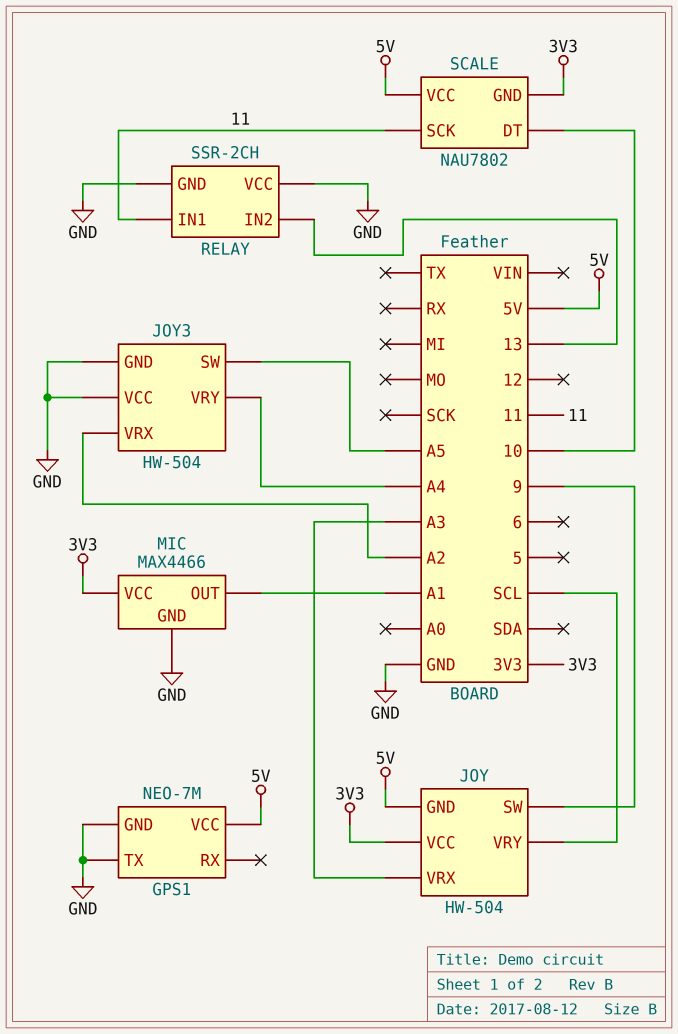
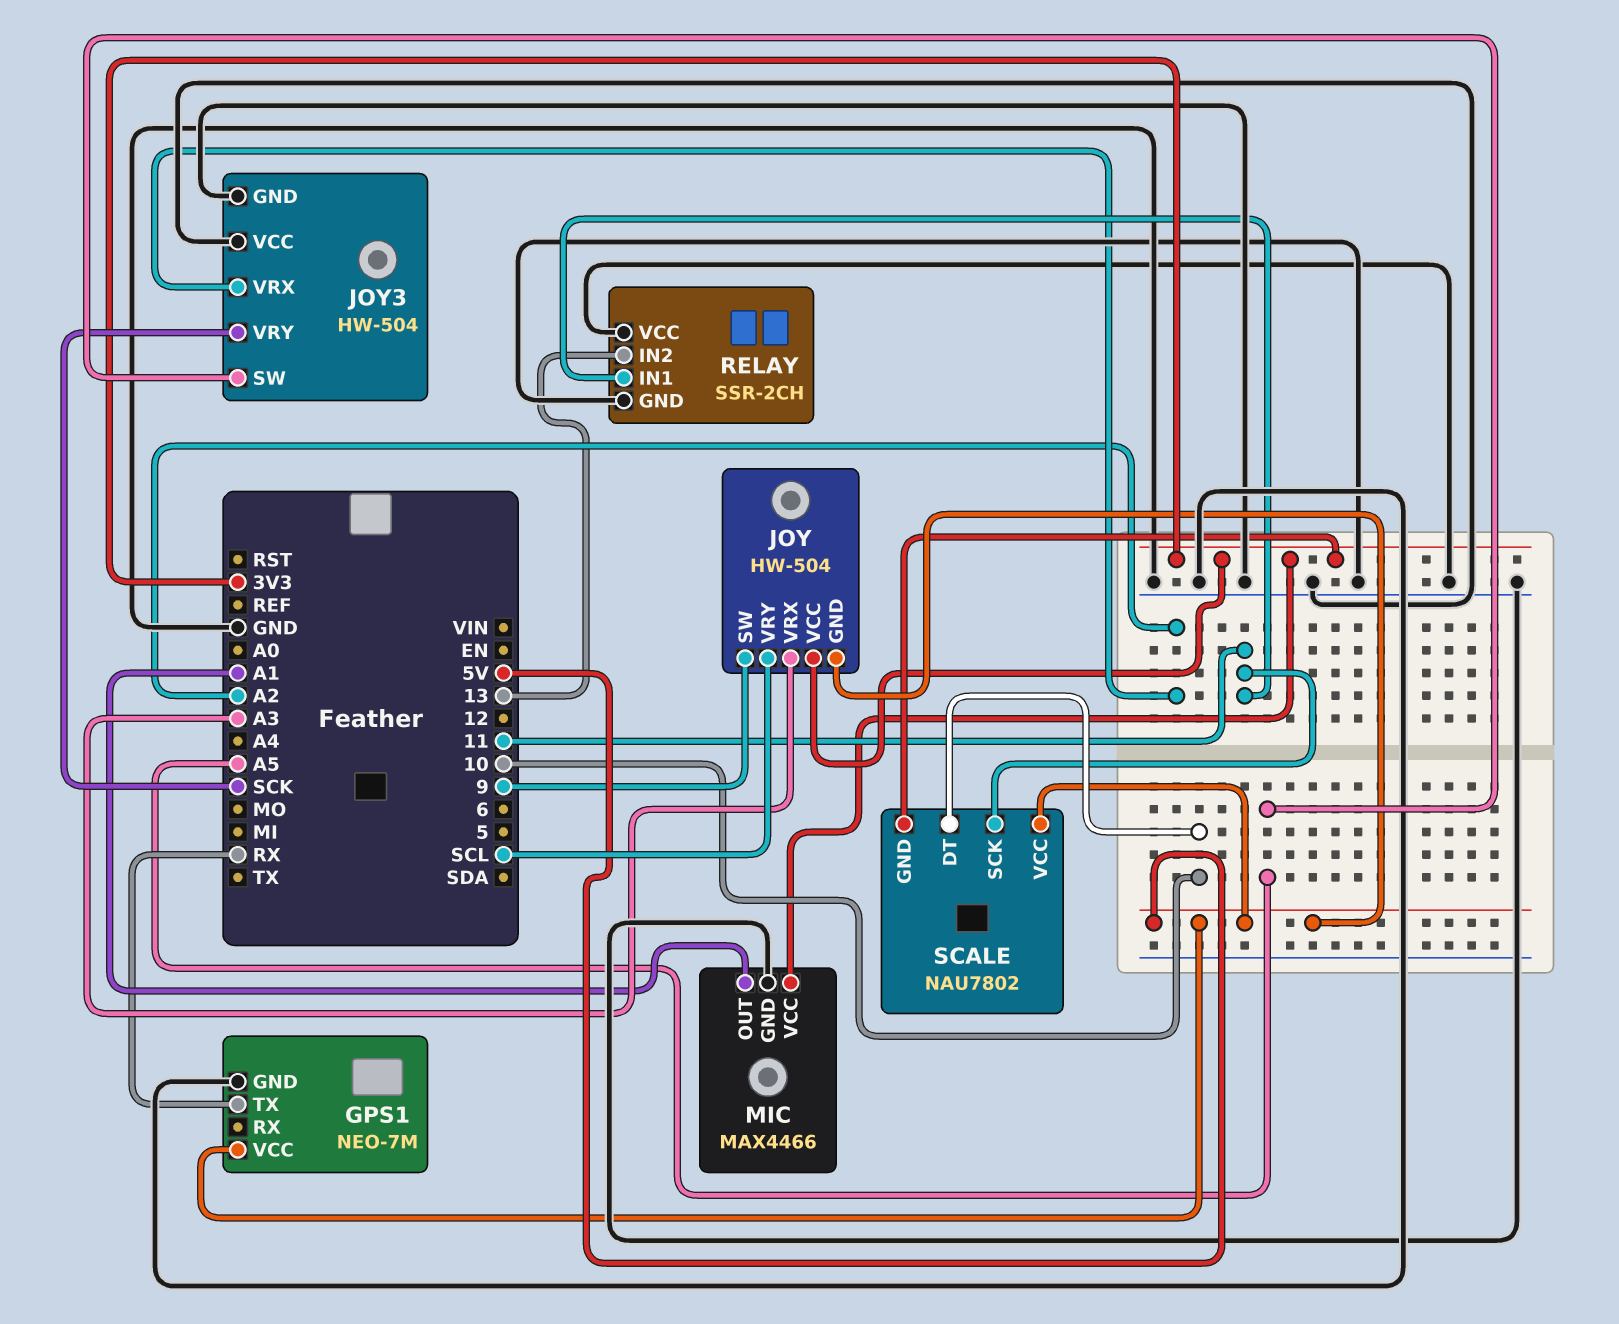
GPS1 pin TX: GND -> RX
JOY3 pin VRY: A4 -> SCK

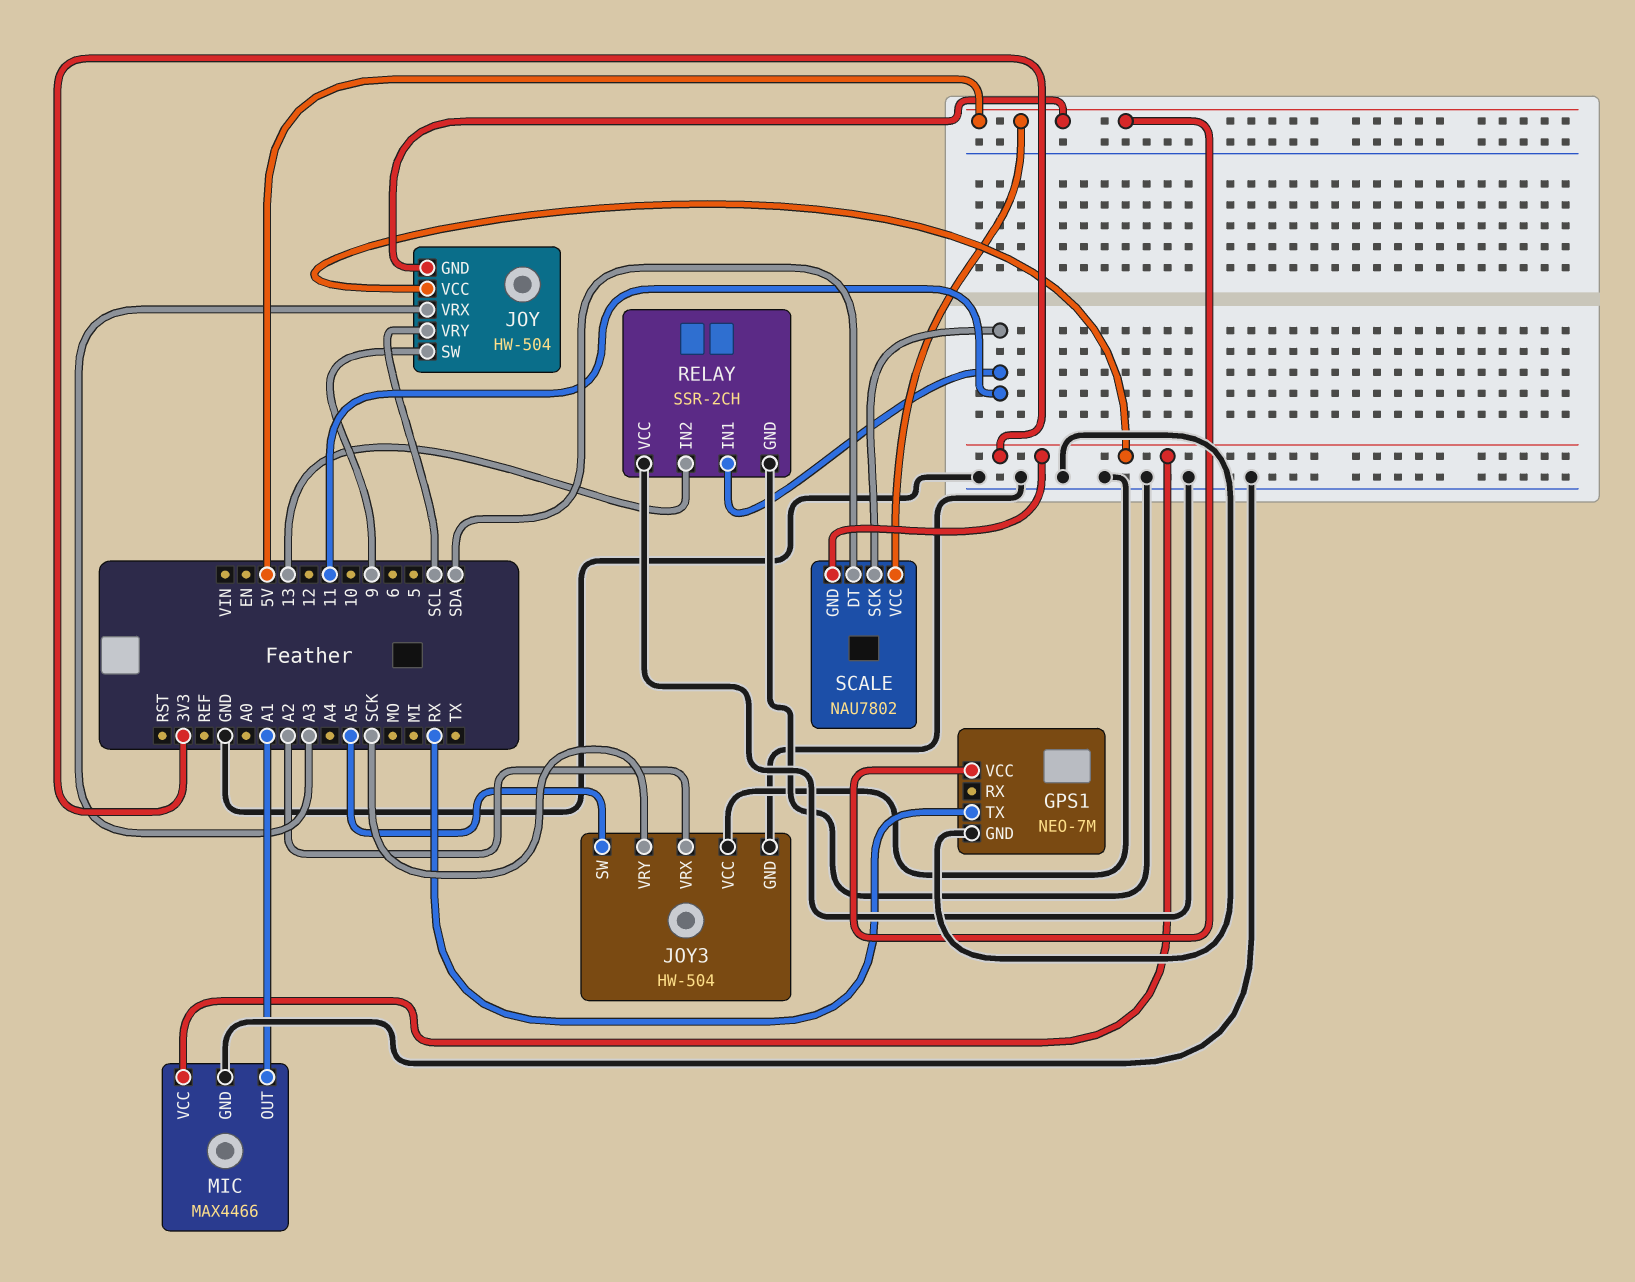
SCALE pin DT: 10 -> SDA

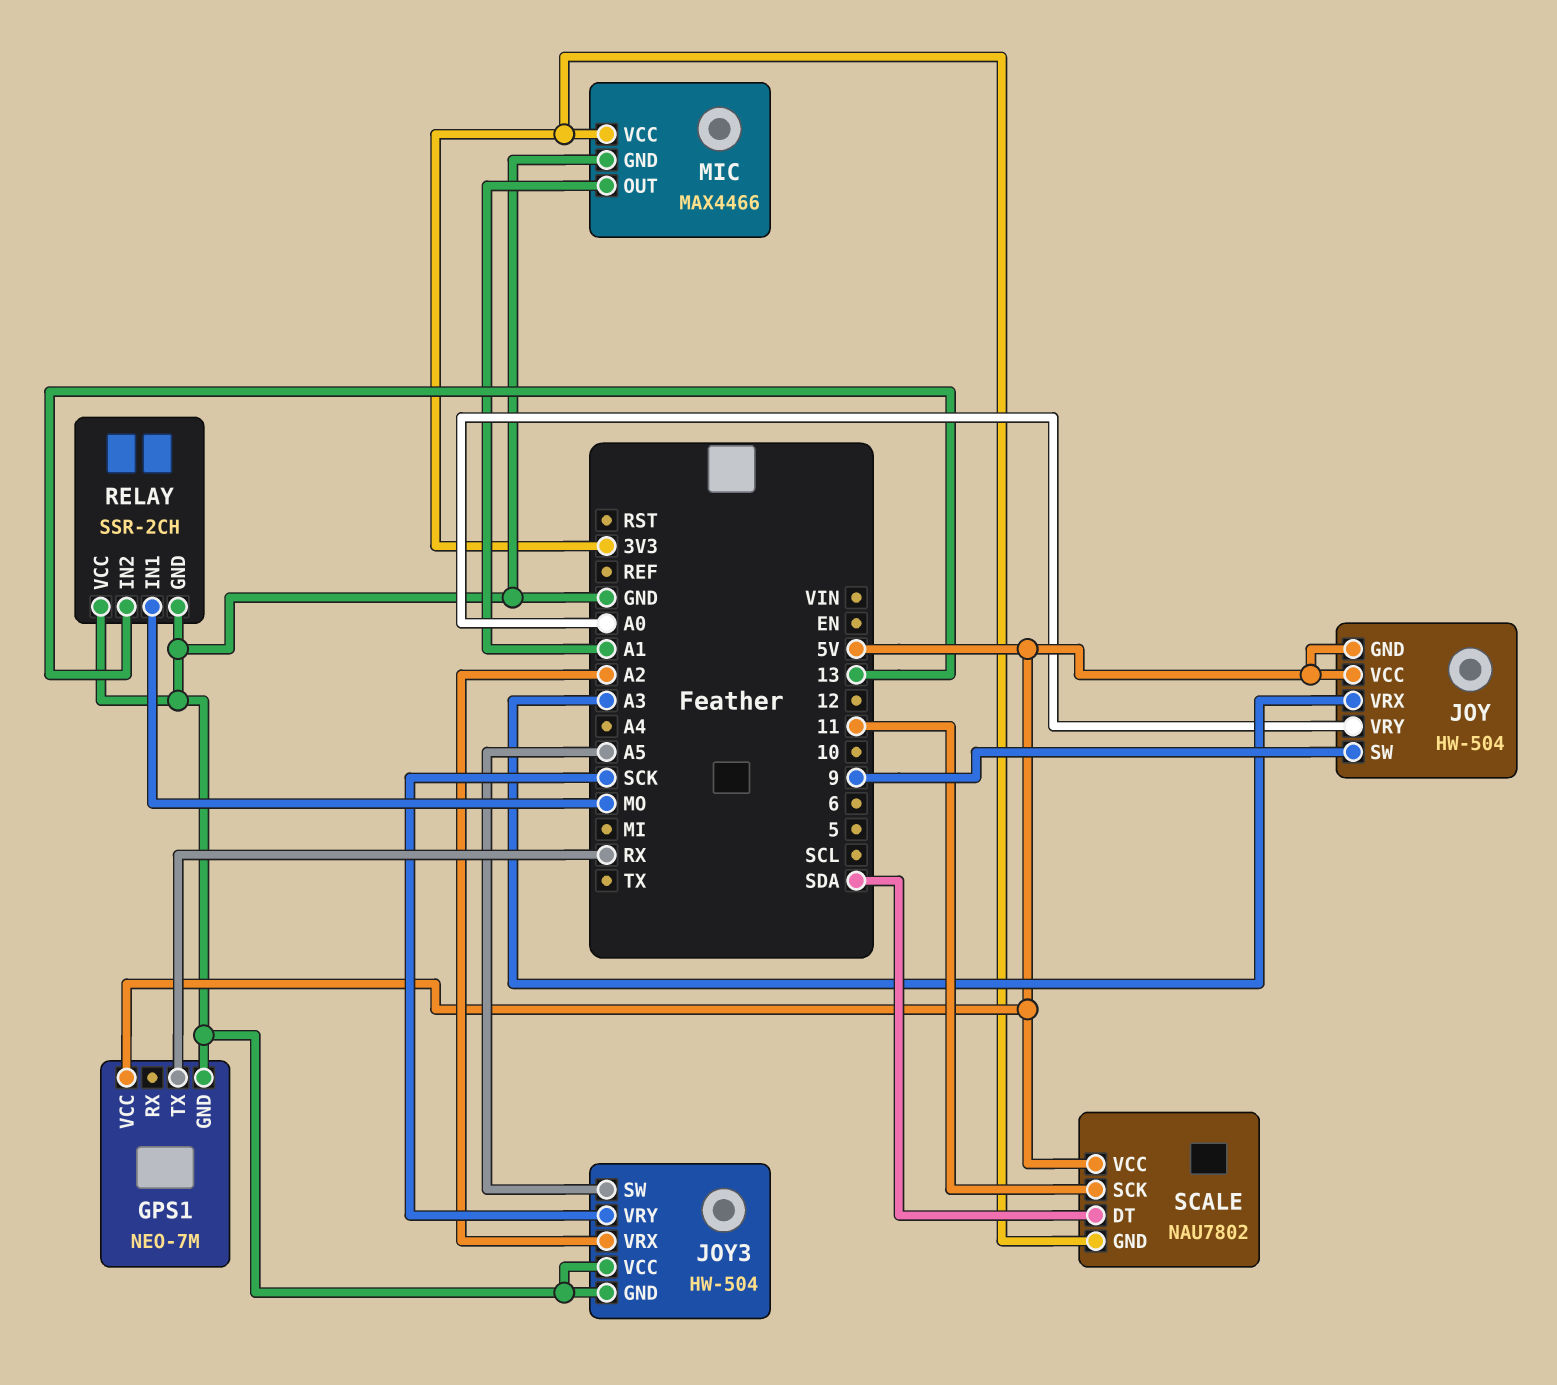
JOY pin VCC: 3V3 -> 5V
JOY pin VRY: SCL -> A0
RELAY pin IN1: 11 -> MO

